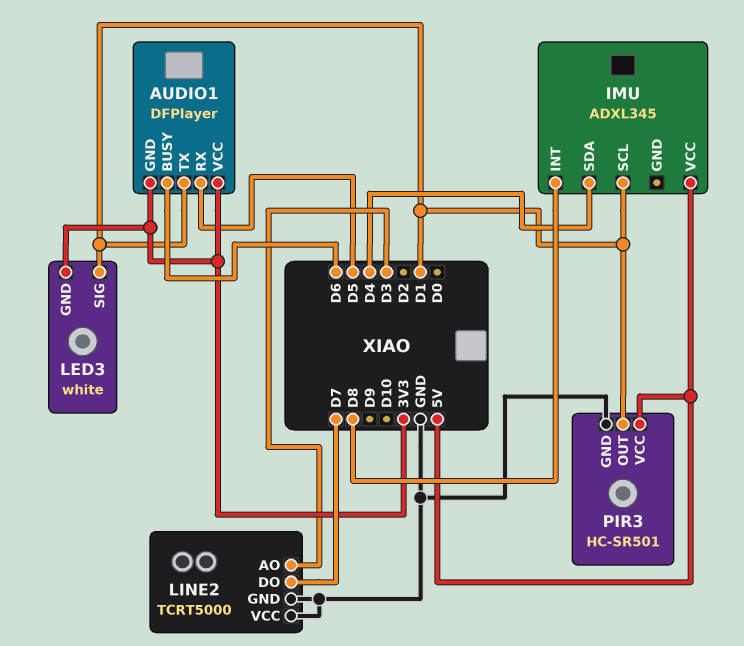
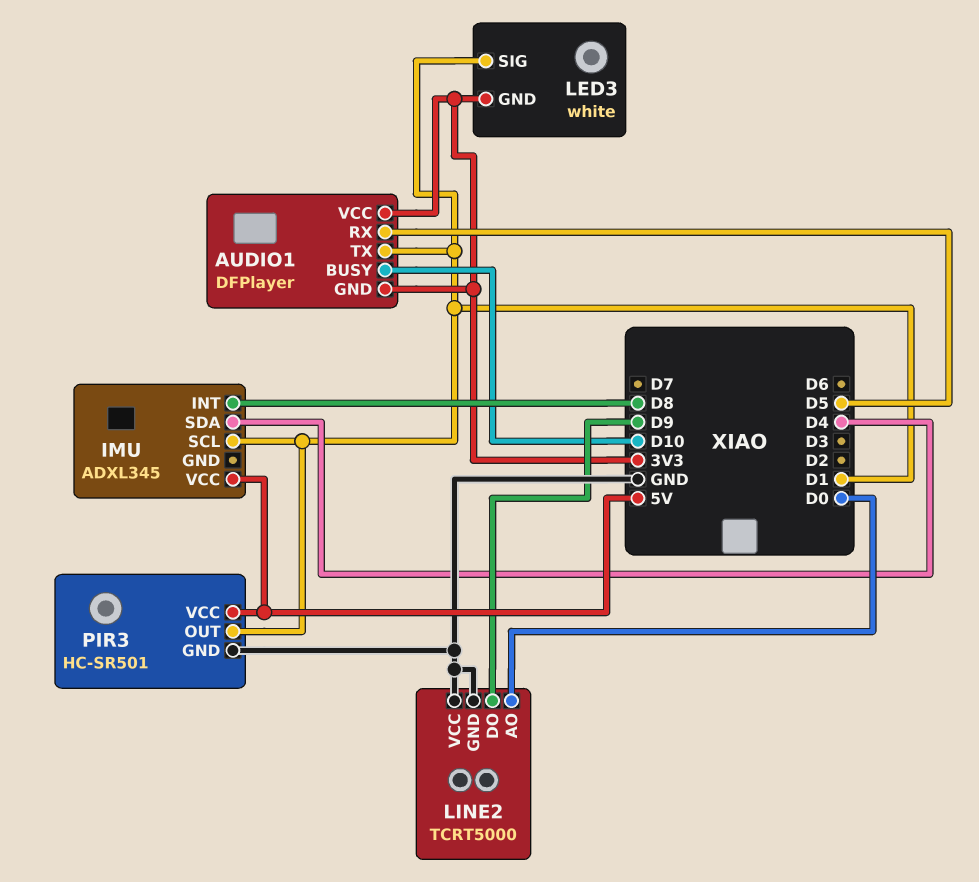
AUDIO1 pin BUSY: D6 -> D10
LINE2 pin AO: D3 -> D0
LINE2 pin DO: D7 -> D9

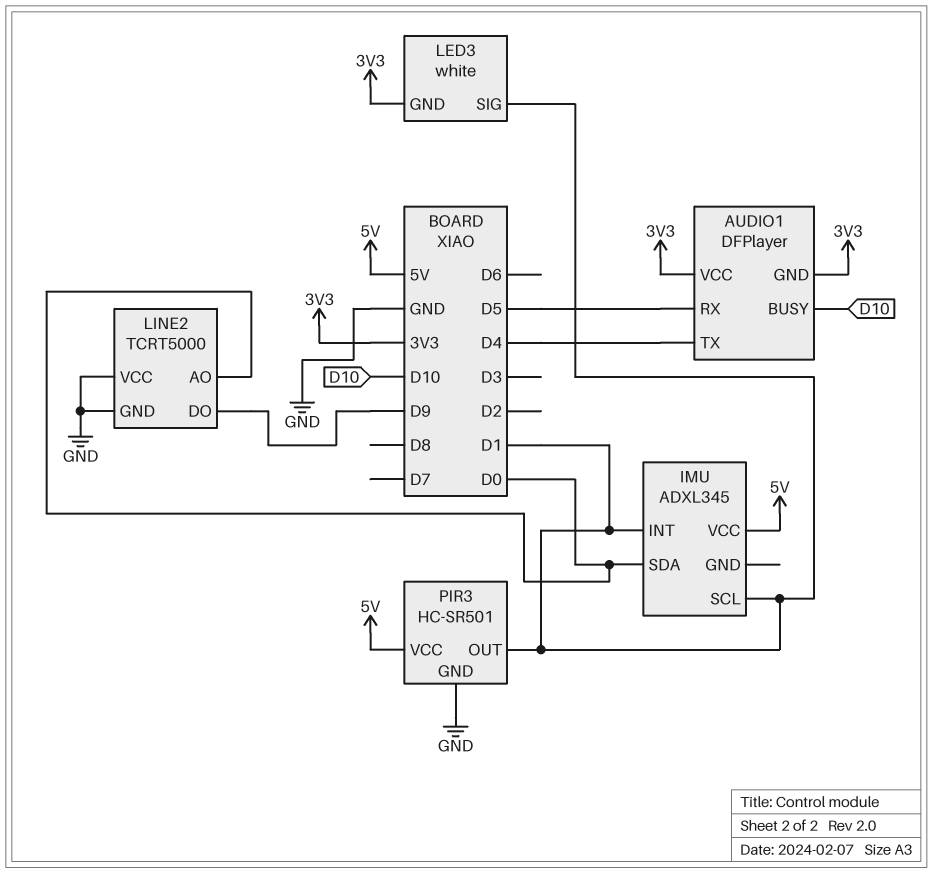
AUDIO1 pin TX: D1 -> D4
IMU pin INT: D8 -> D1
IMU pin SDA: D4 -> D0

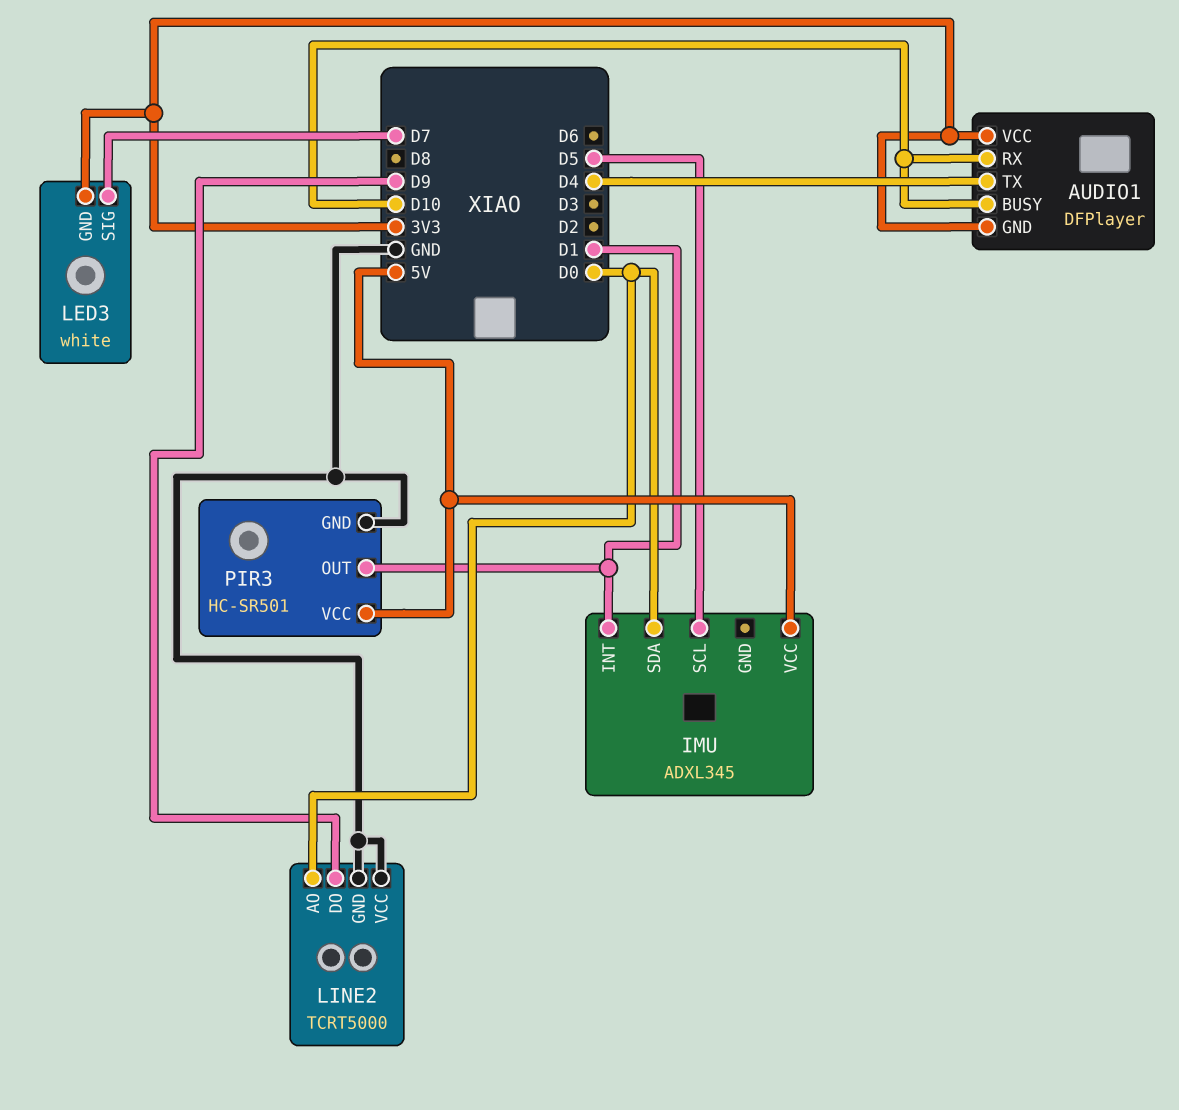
AUDIO1 pin RX: D5 -> D10
IMU pin SCL: D1 -> D5
LED3 pin SIG: D1 -> D7

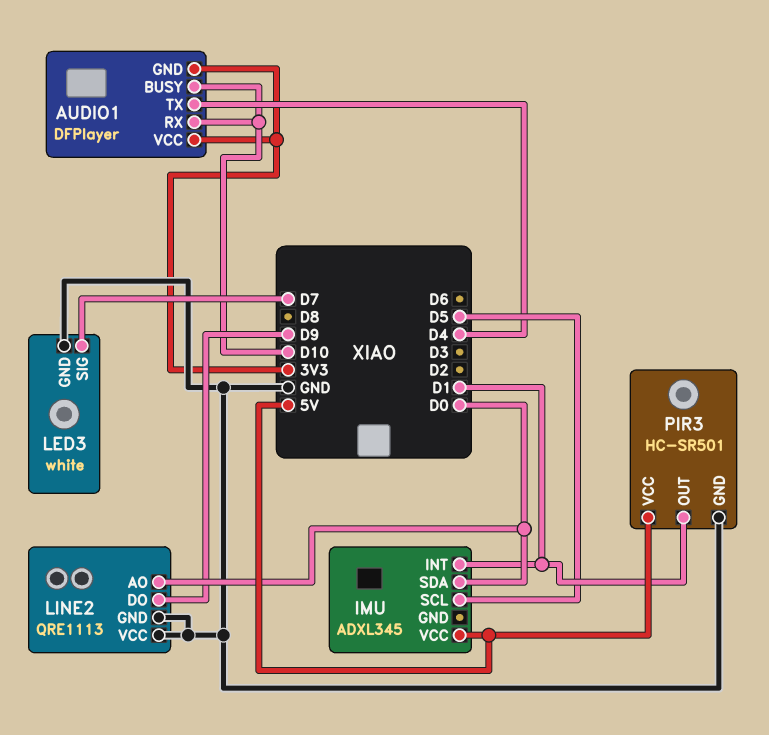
LED3 pin GND: 3V3 -> GND
LINE2: TCRT5000 -> QRE1113

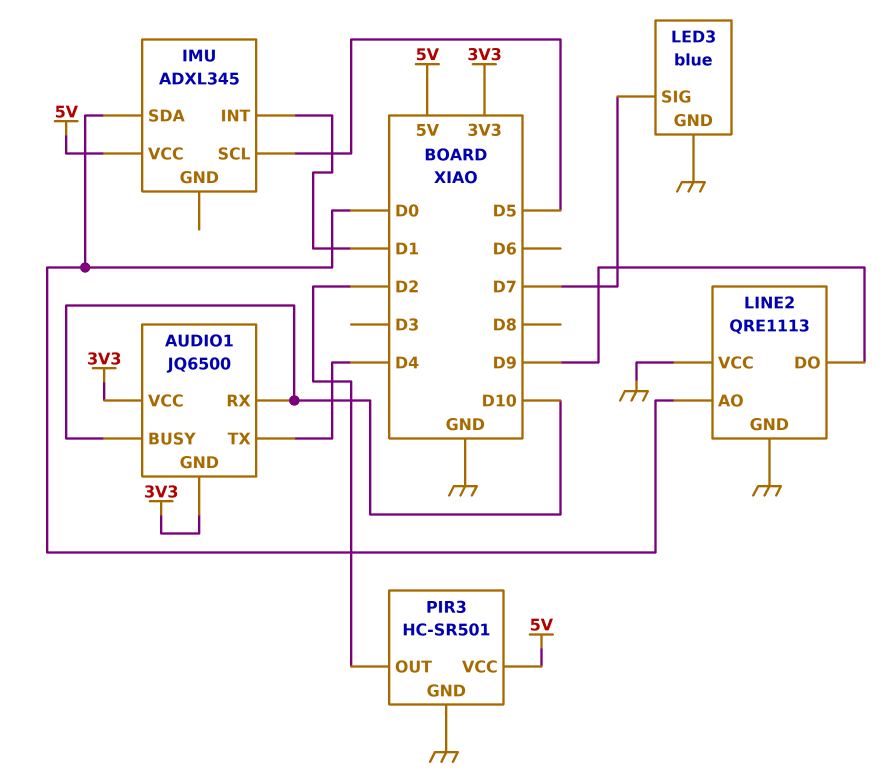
AUDIO1: DFPlayer -> JQ6500
LED3: white -> blue
PIR3 pin OUT: D1 -> D2

